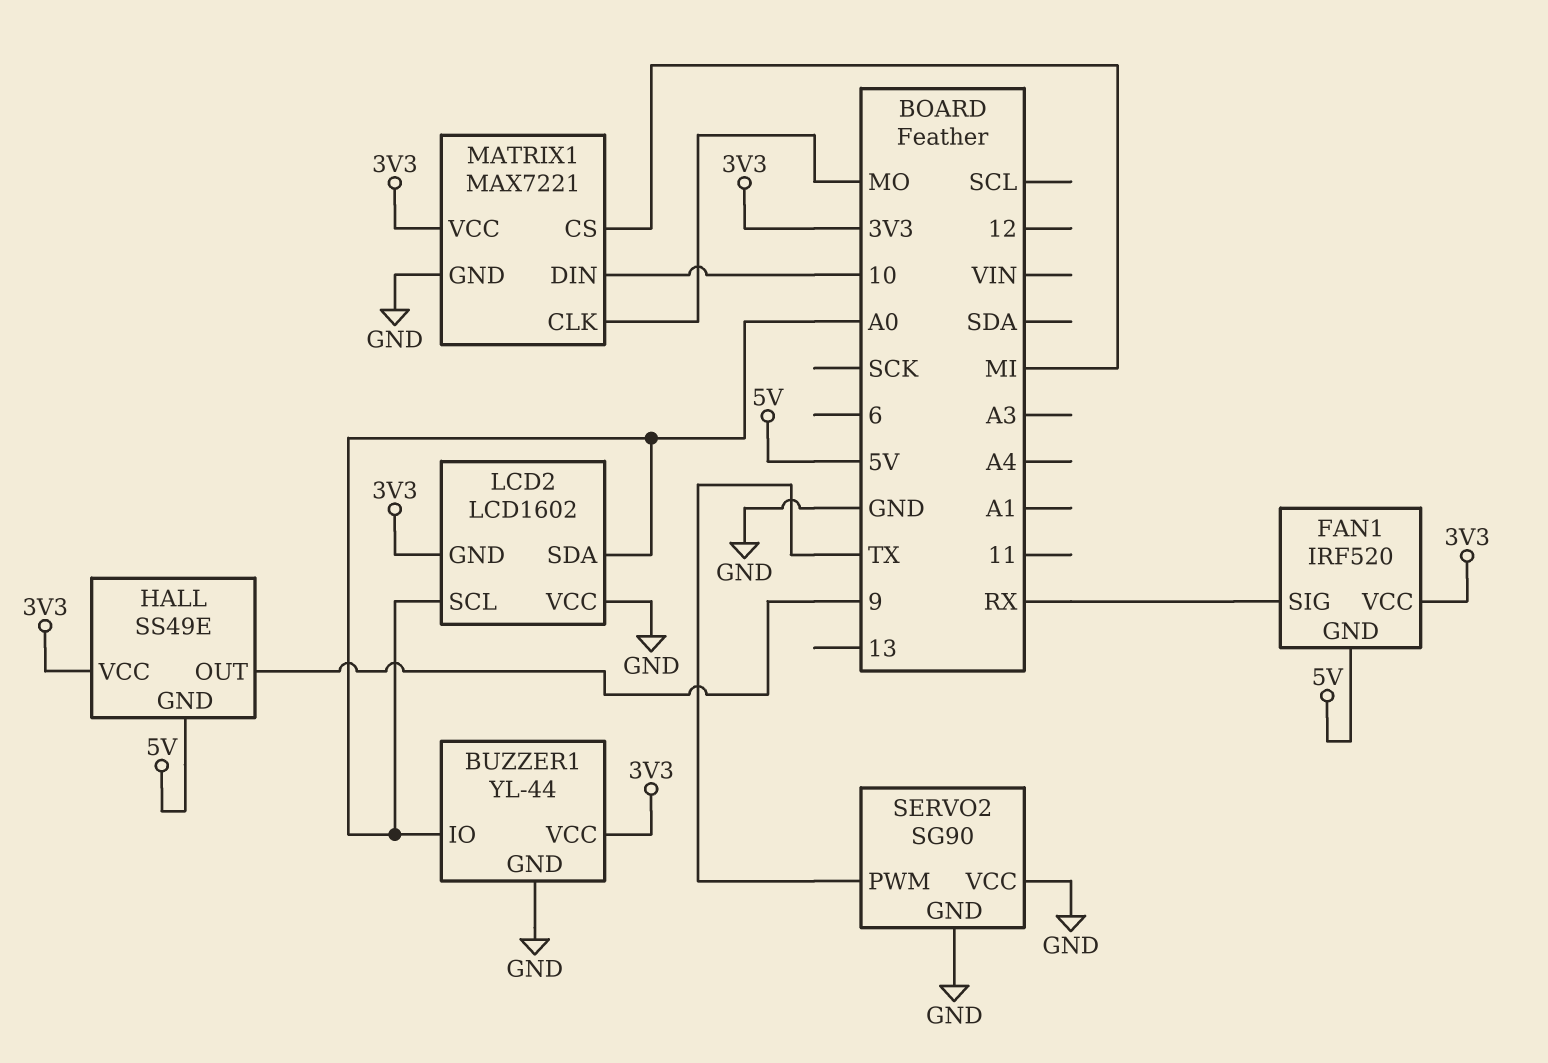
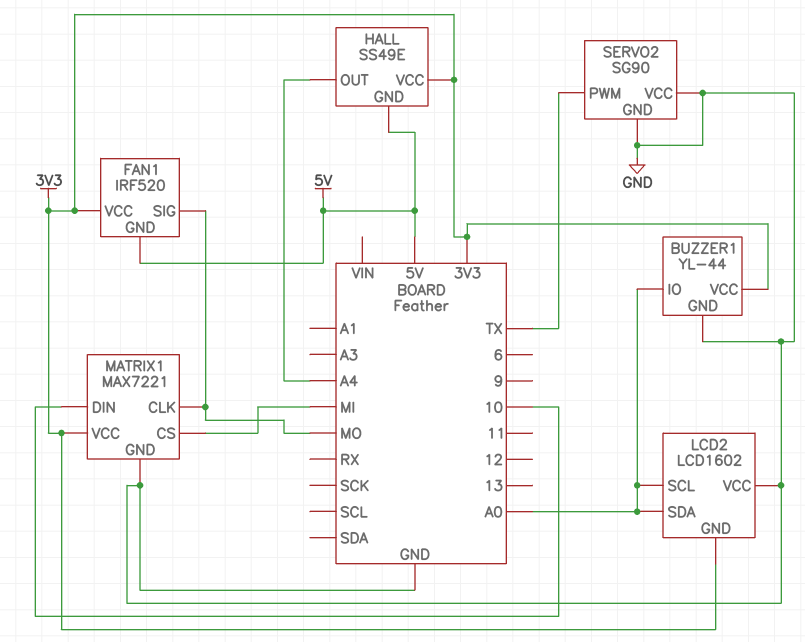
FAN1 pin SIG: RX -> MO
HALL pin OUT: 9 -> A4

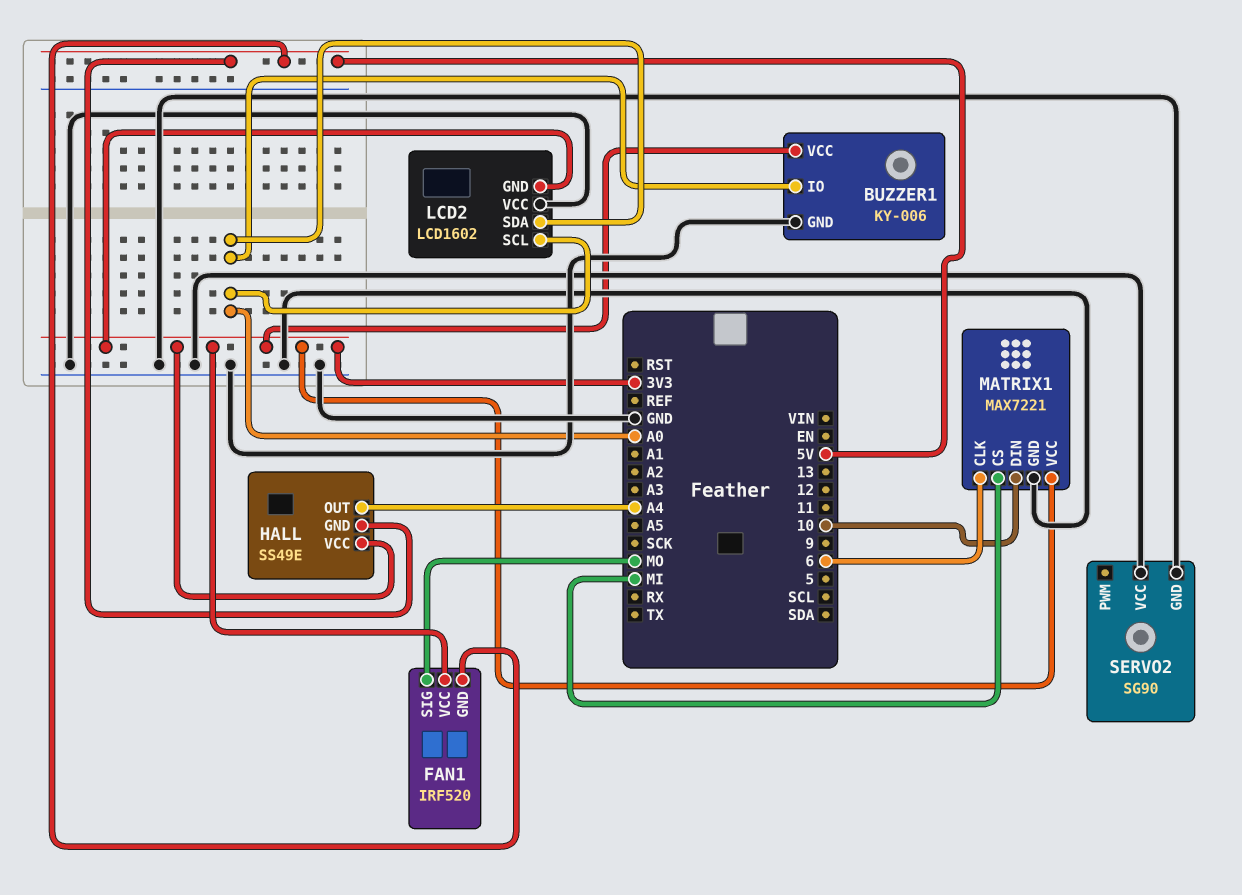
BUZZER1: YL-44 -> KY-006
MATRIX1 pin CLK: MO -> 6
SERVO2 pin PWM: TX -> none

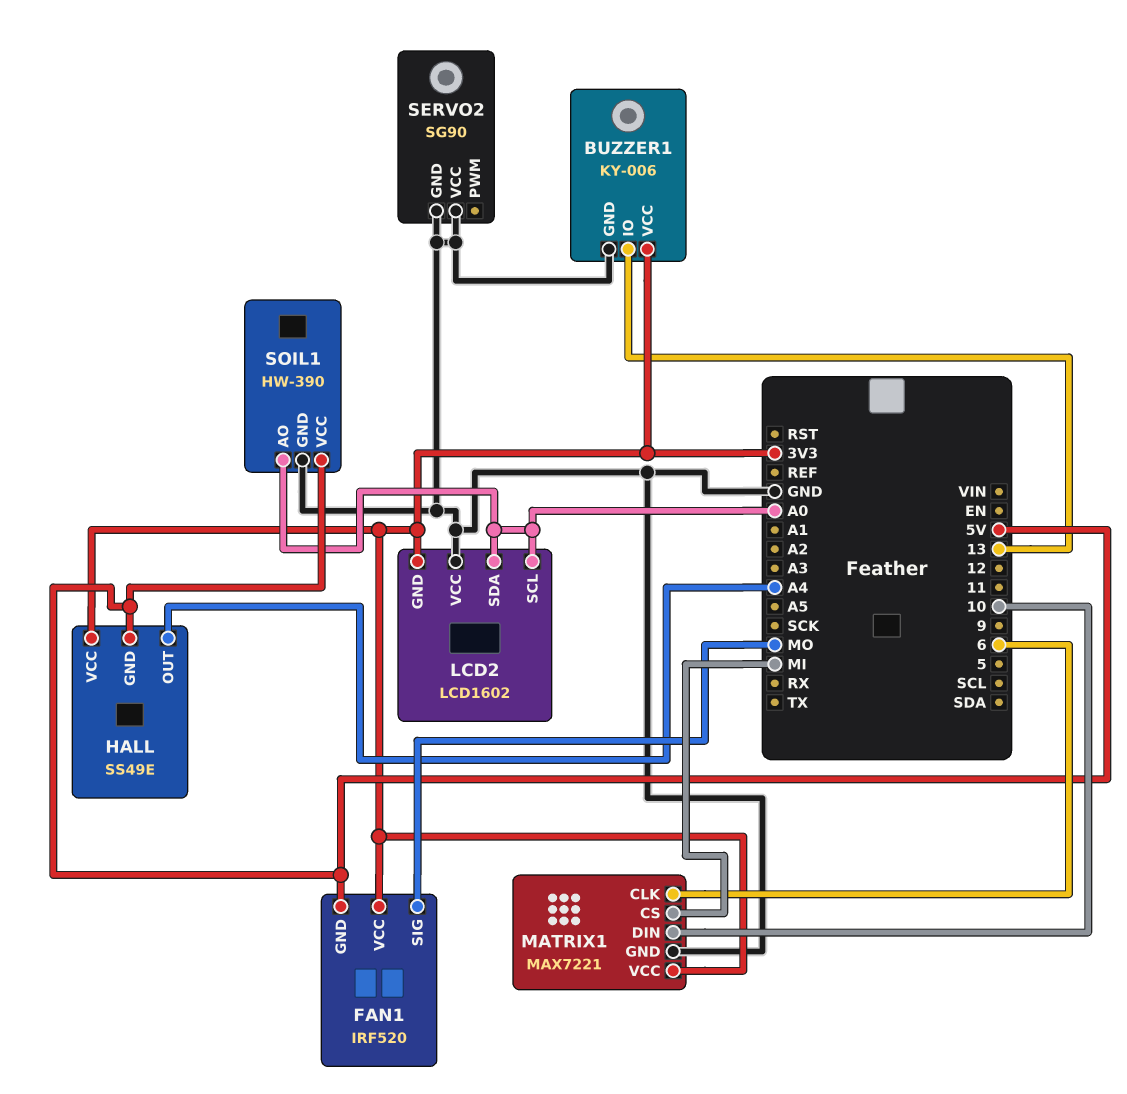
BUZZER1 pin IO: A0 -> 13
SOIL1: none -> HW-390
SOIL1 pin AO: none -> A0
SOIL1 pin GND: none -> GND
SOIL1 pin VCC: none -> 5V

